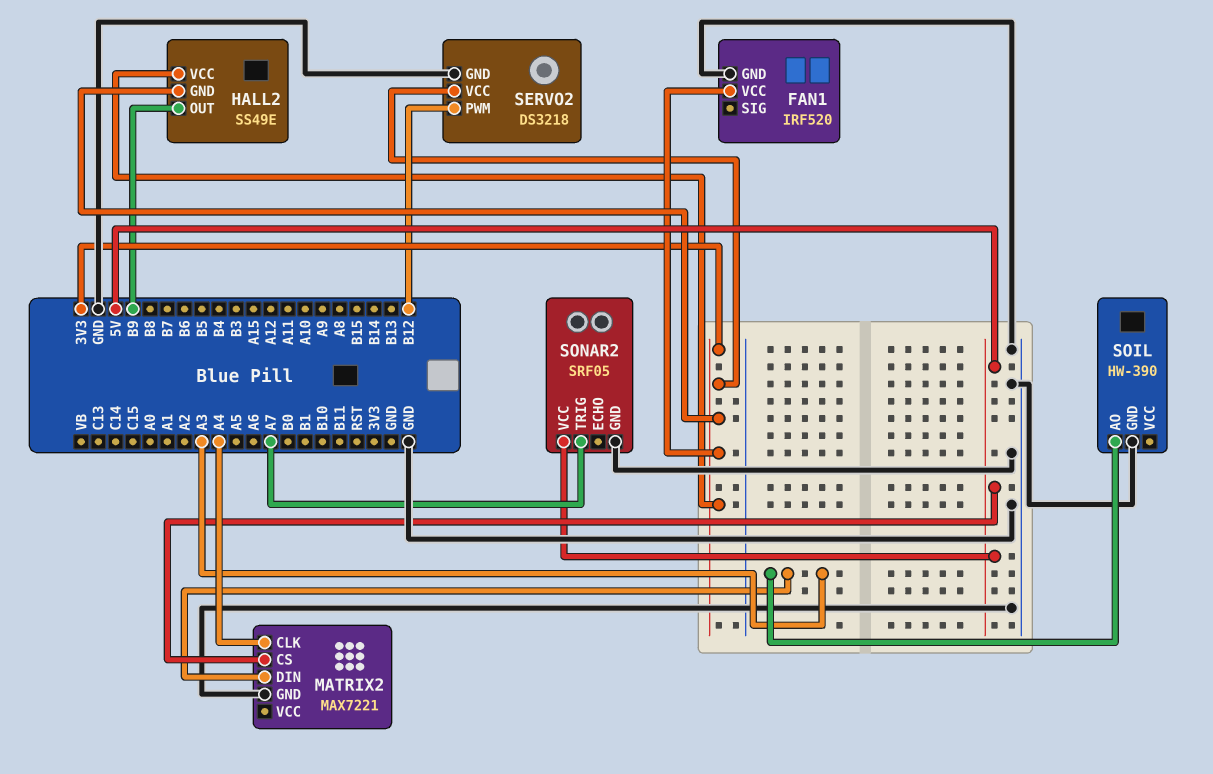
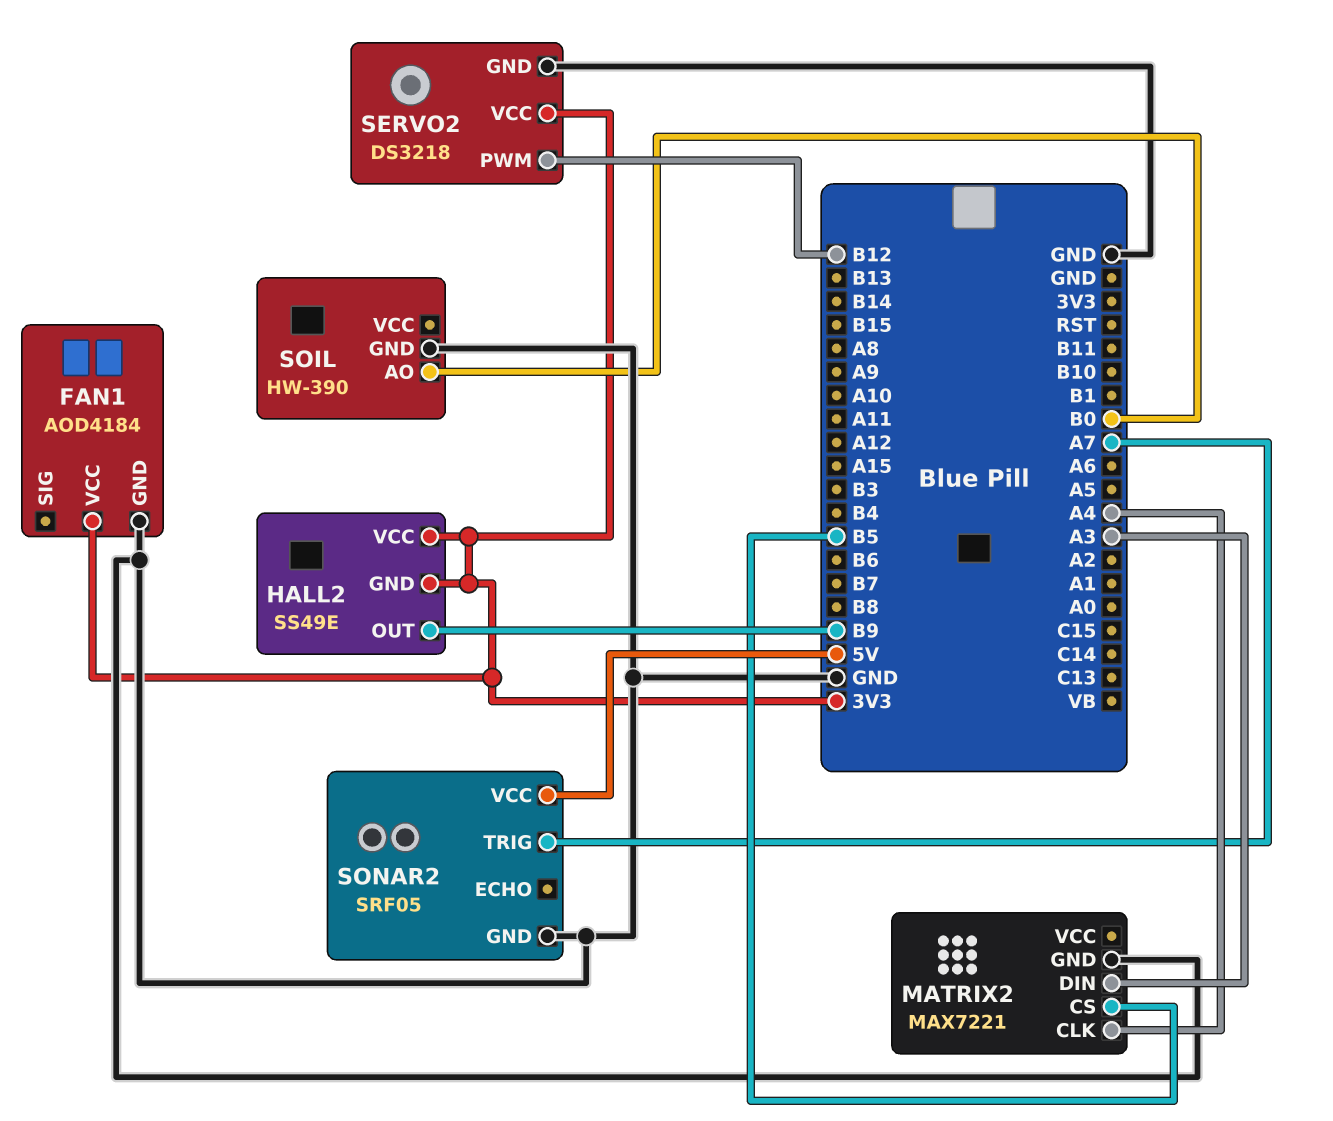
FAN1: IRF520 -> AOD4184
MATRIX2 pin CS: 5V -> B5
SOIL pin AO: A3 -> B0

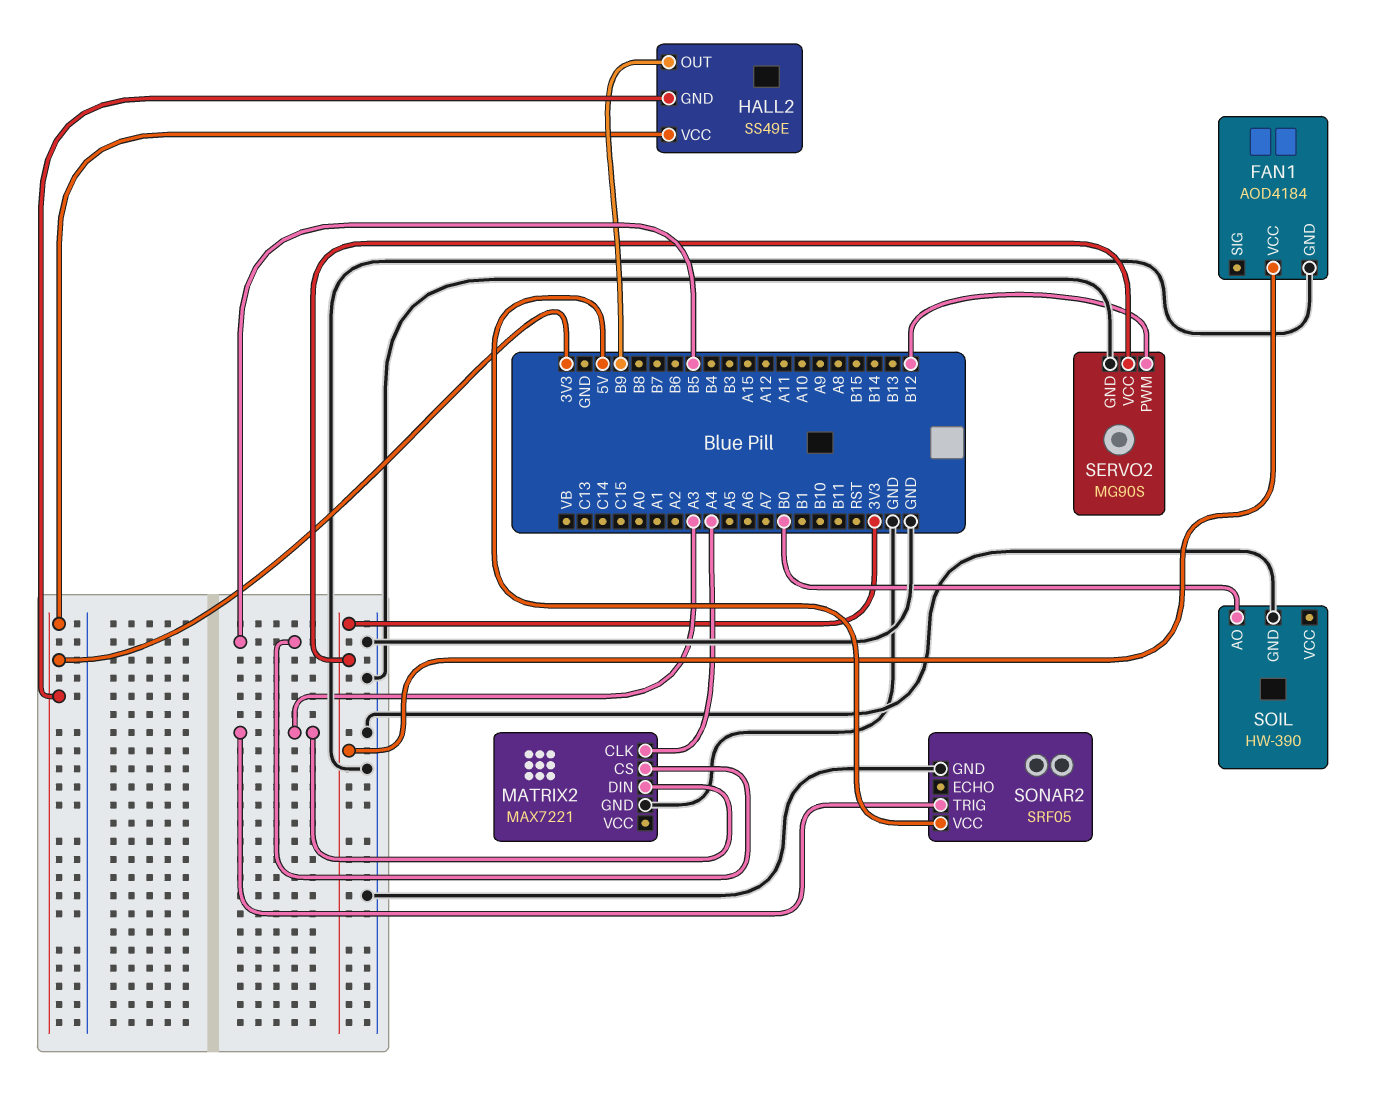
SERVO2: DS3218 -> MG90S
SONAR2 pin TRIG: A7 -> A3

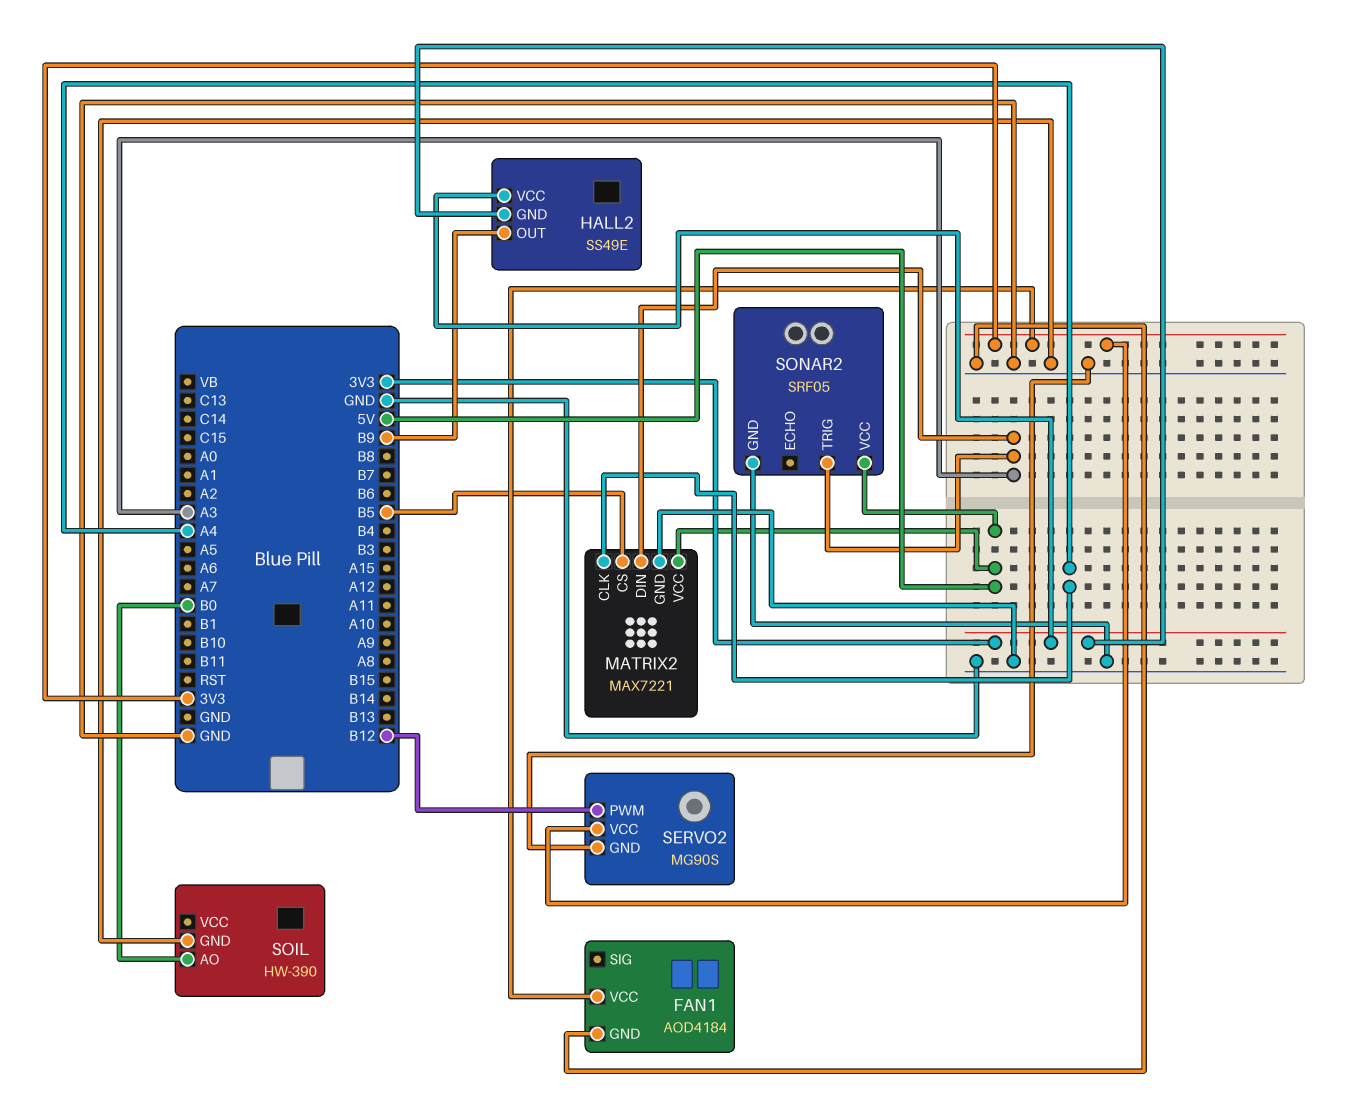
MATRIX2 pin VCC: none -> 5V

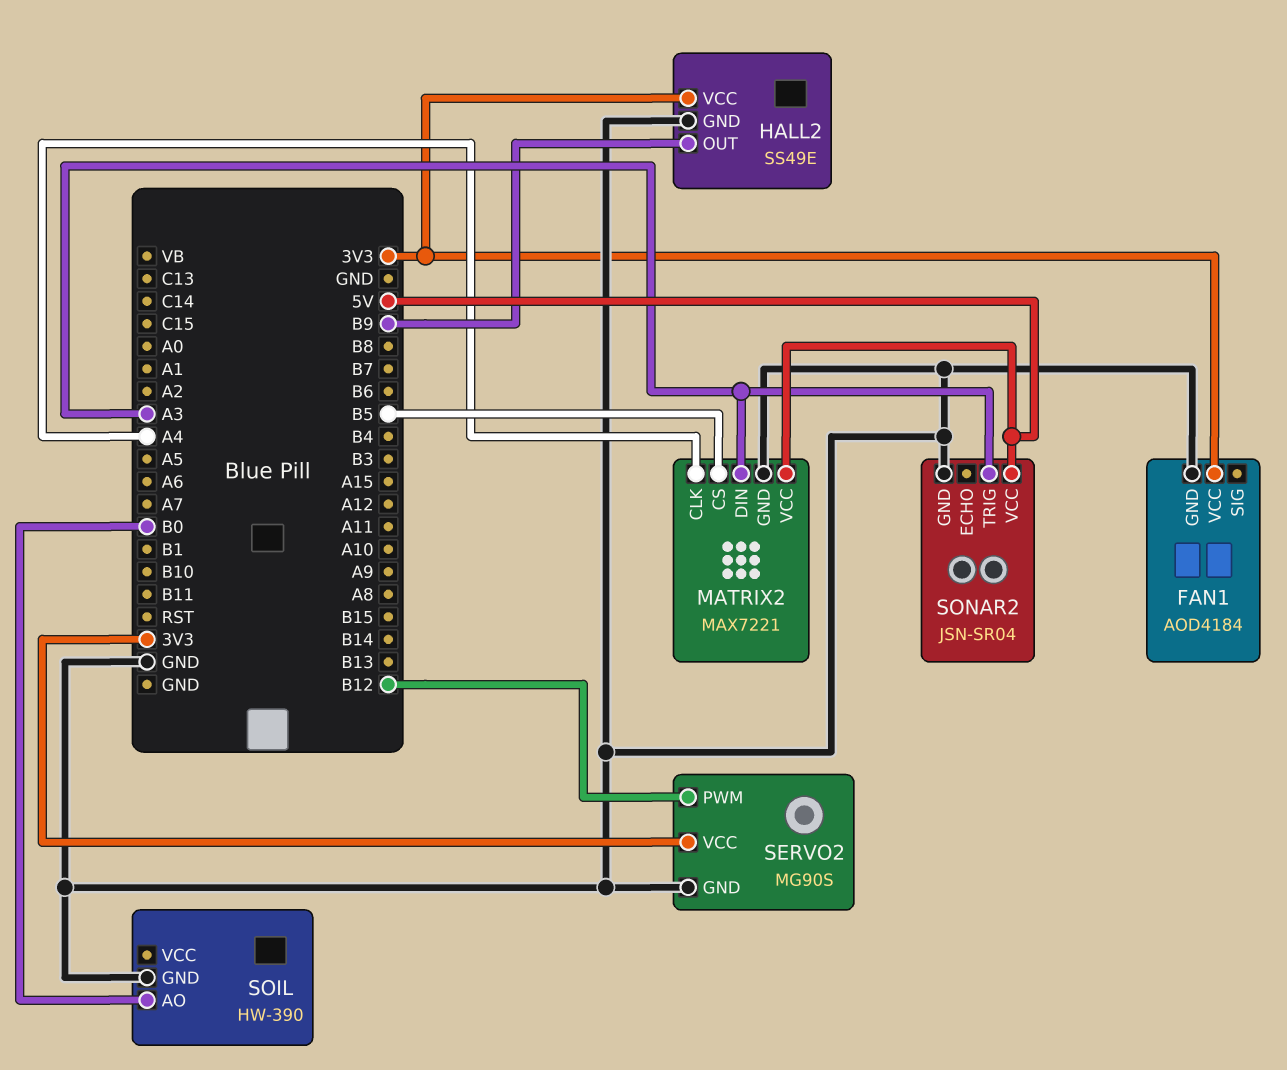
HALL2 pin GND: 3V3 -> GND
SONAR2: SRF05 -> JSN-SR04

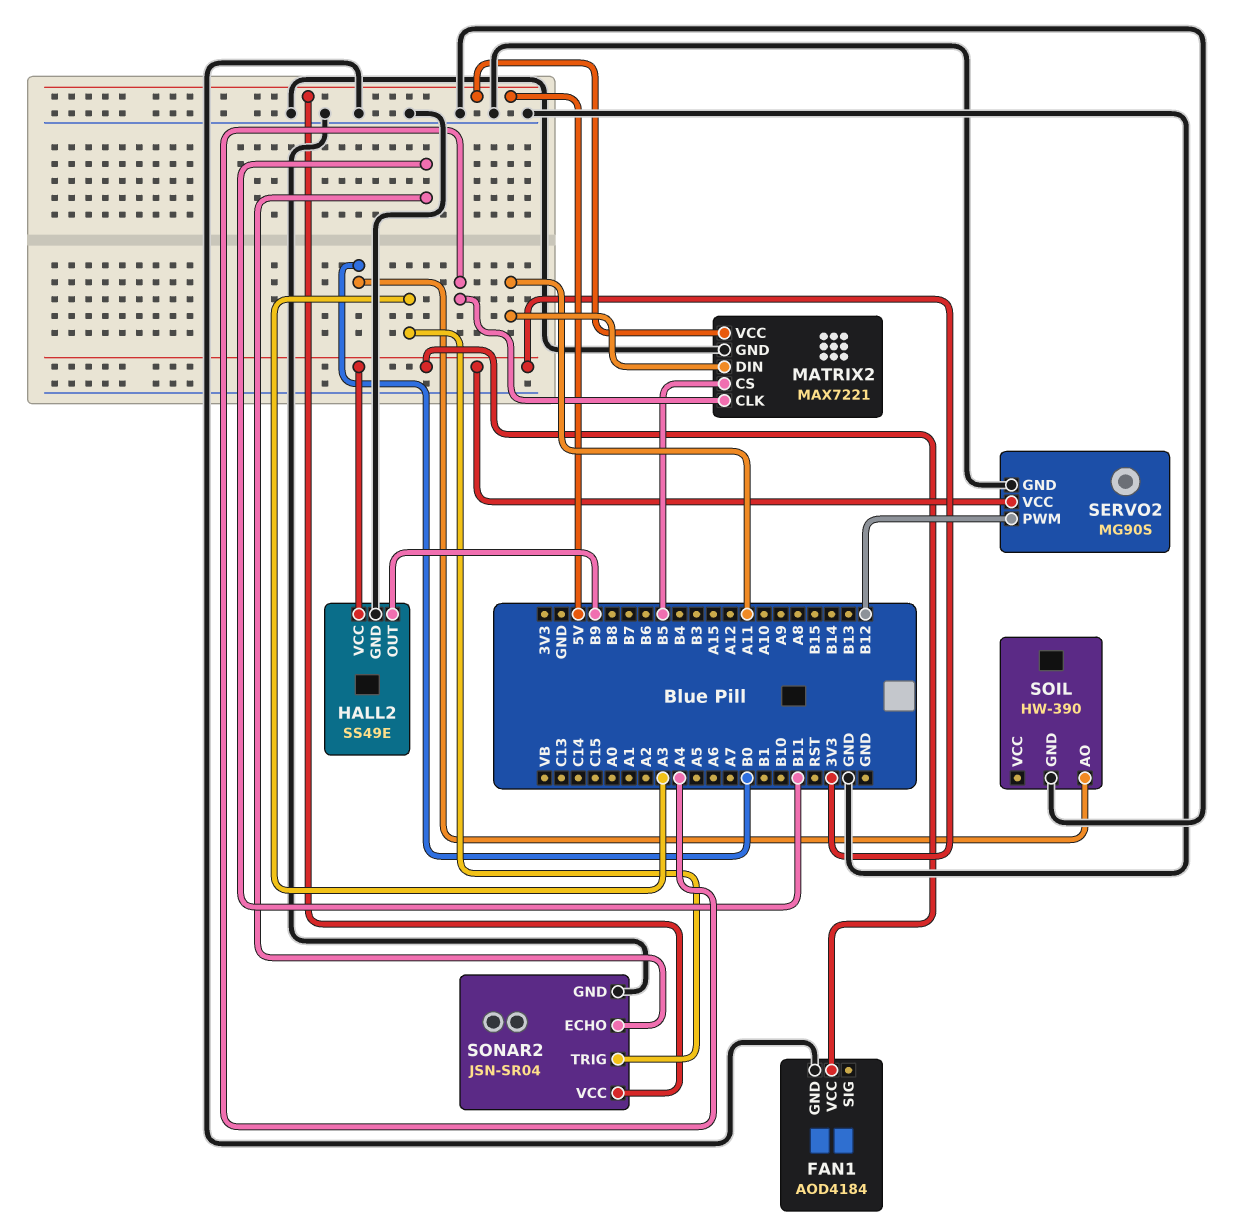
MATRIX2 pin DIN: A3 -> A11
SONAR2 pin ECHO: none -> B11

